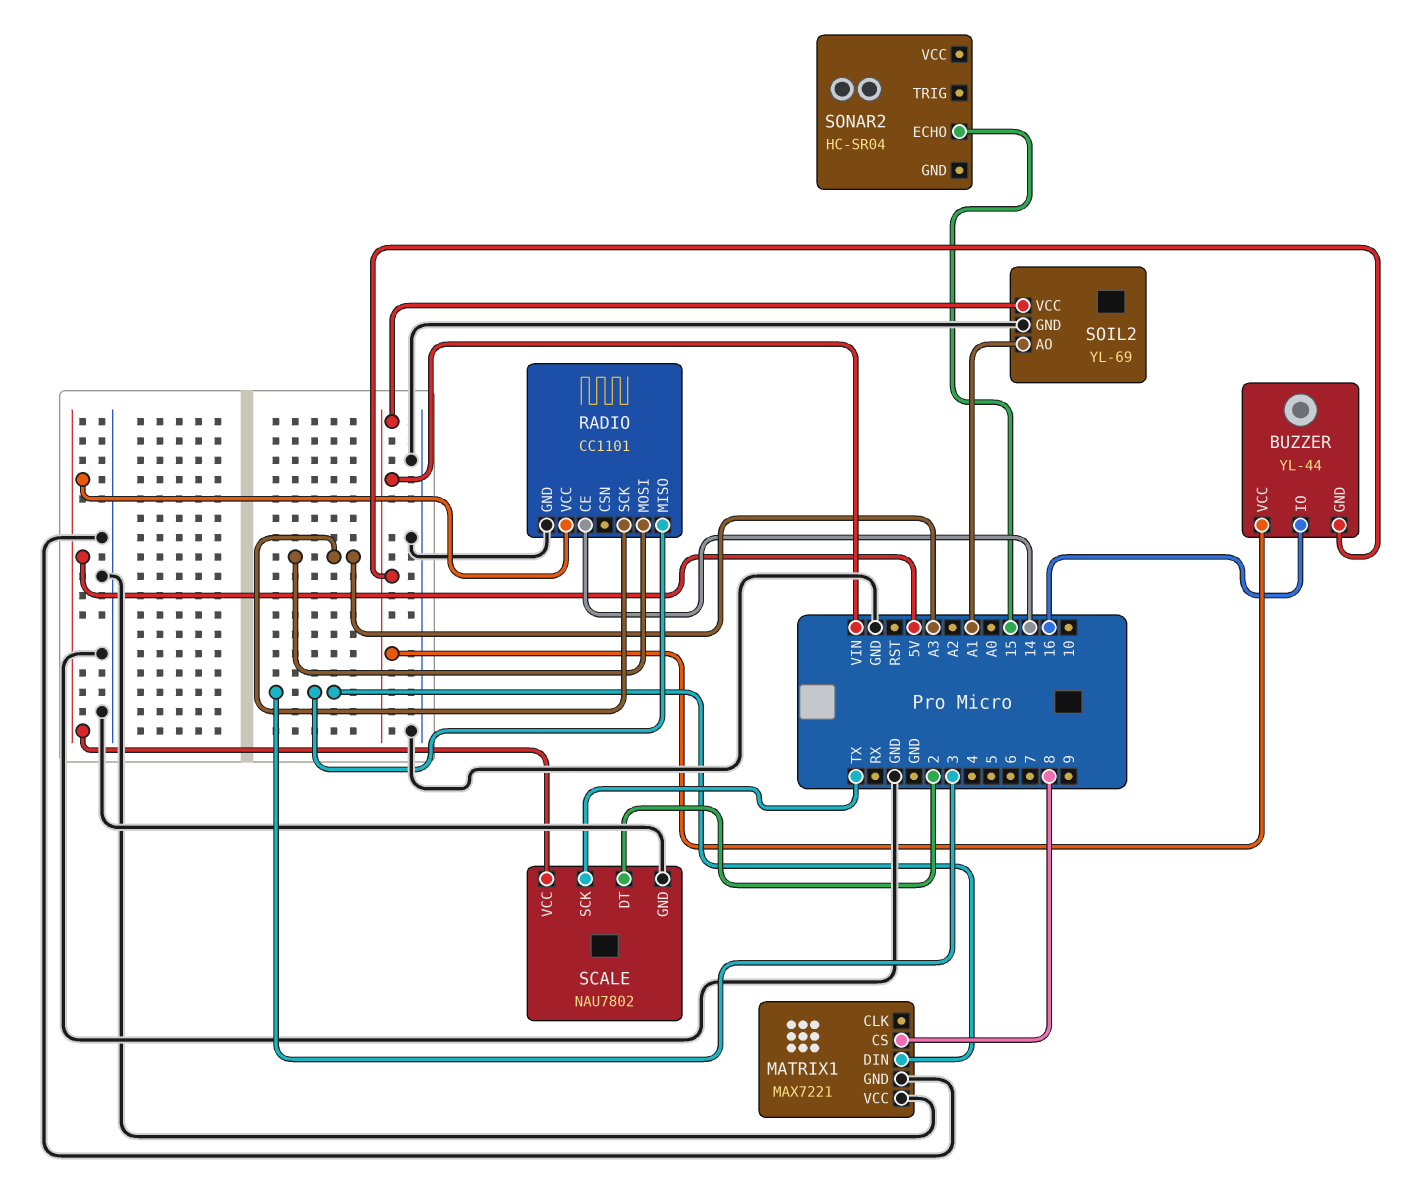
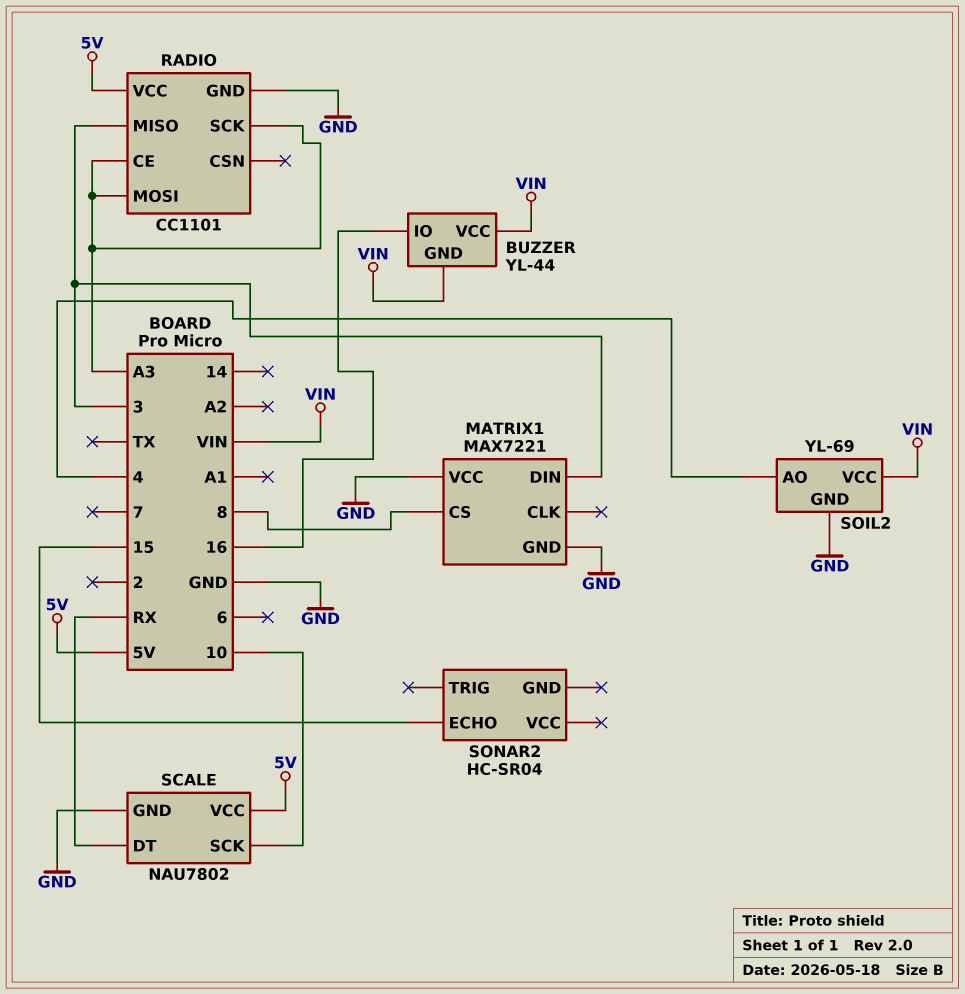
RADIO pin CE: 14 -> A3
SCALE pin DT: 2 -> RX
SCALE pin SCK: TX -> 10
SOIL2 pin AO: A1 -> 4

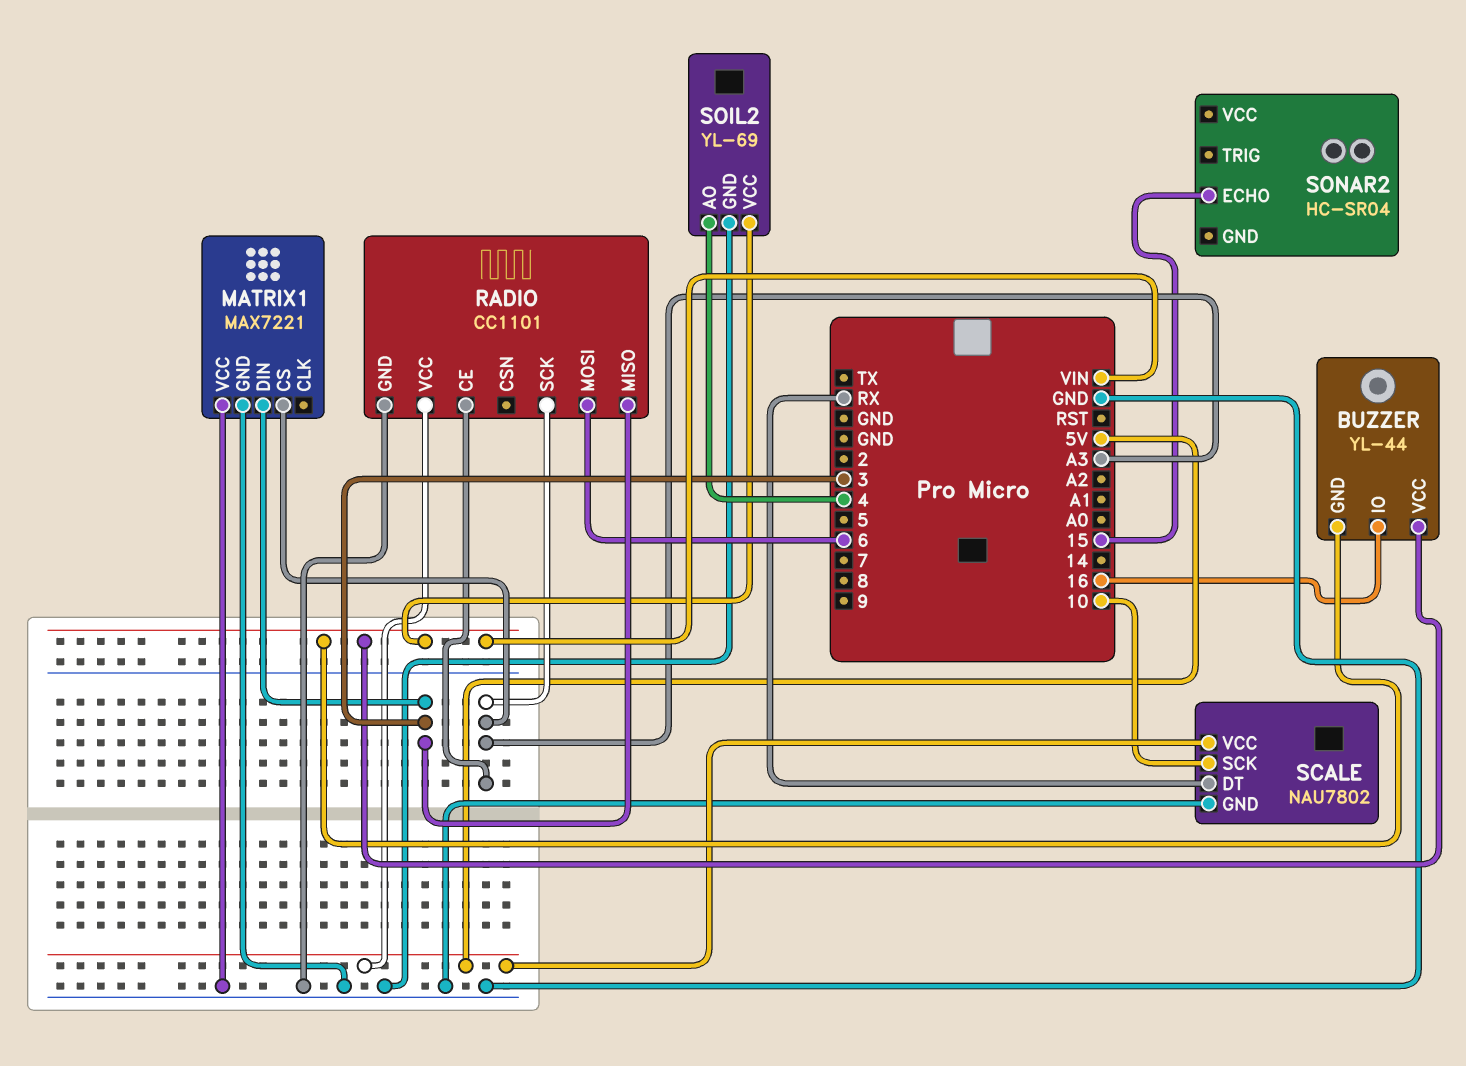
MATRIX1 pin CS: 8 -> A3
RADIO pin MOSI: A3 -> 6

